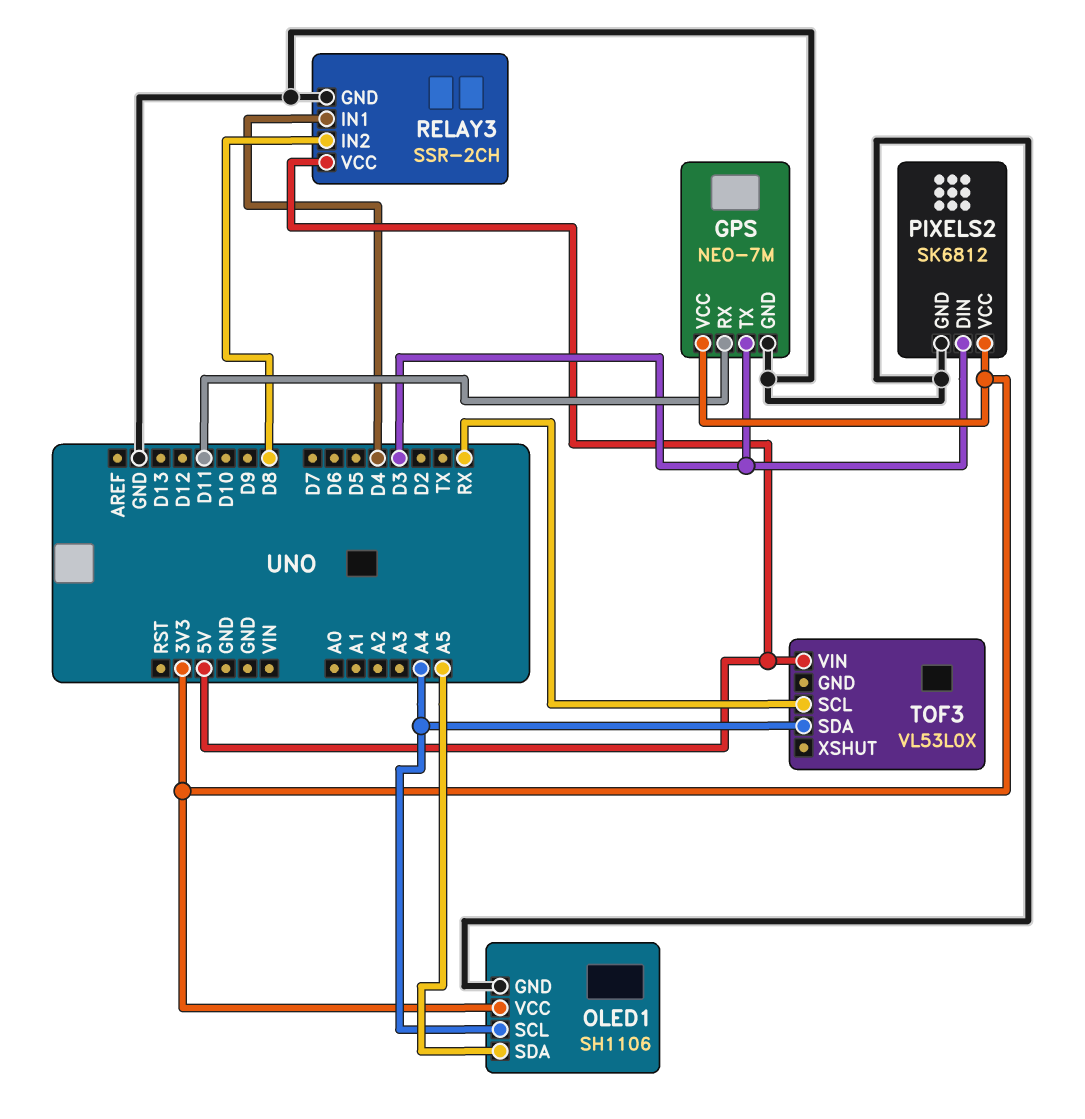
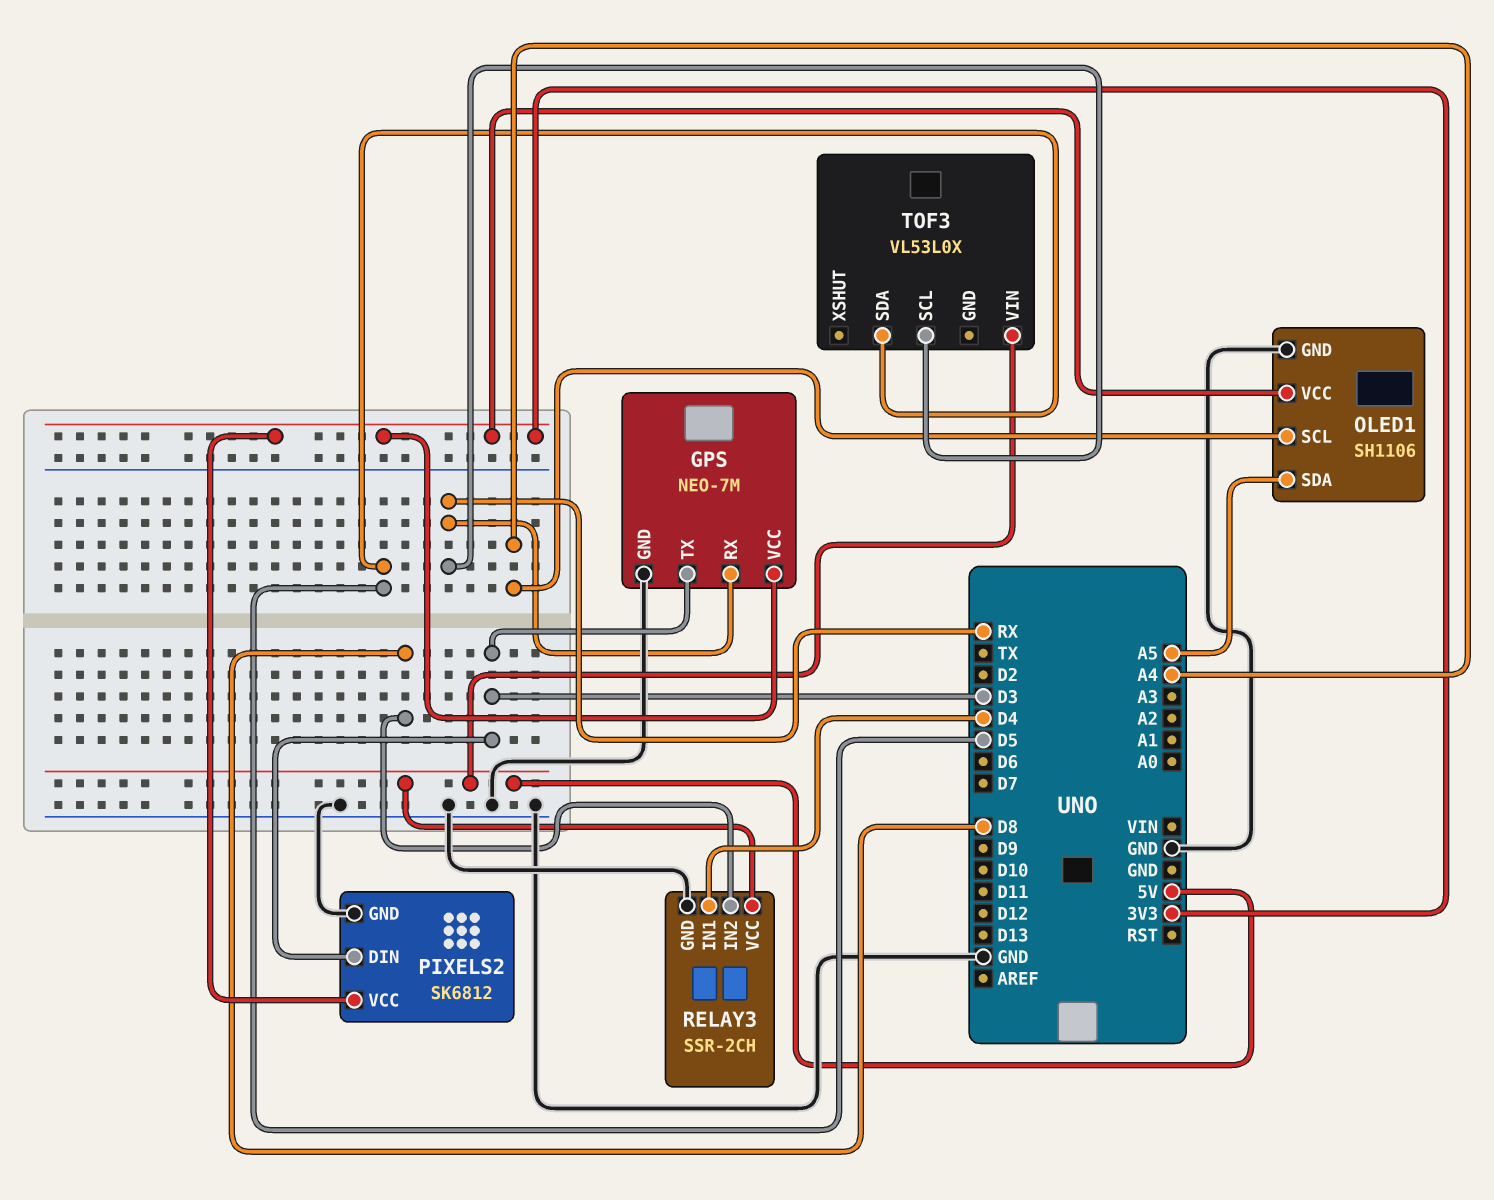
GPS pin RX: D11 -> RX
TOF3 pin SDA: A4 -> D5

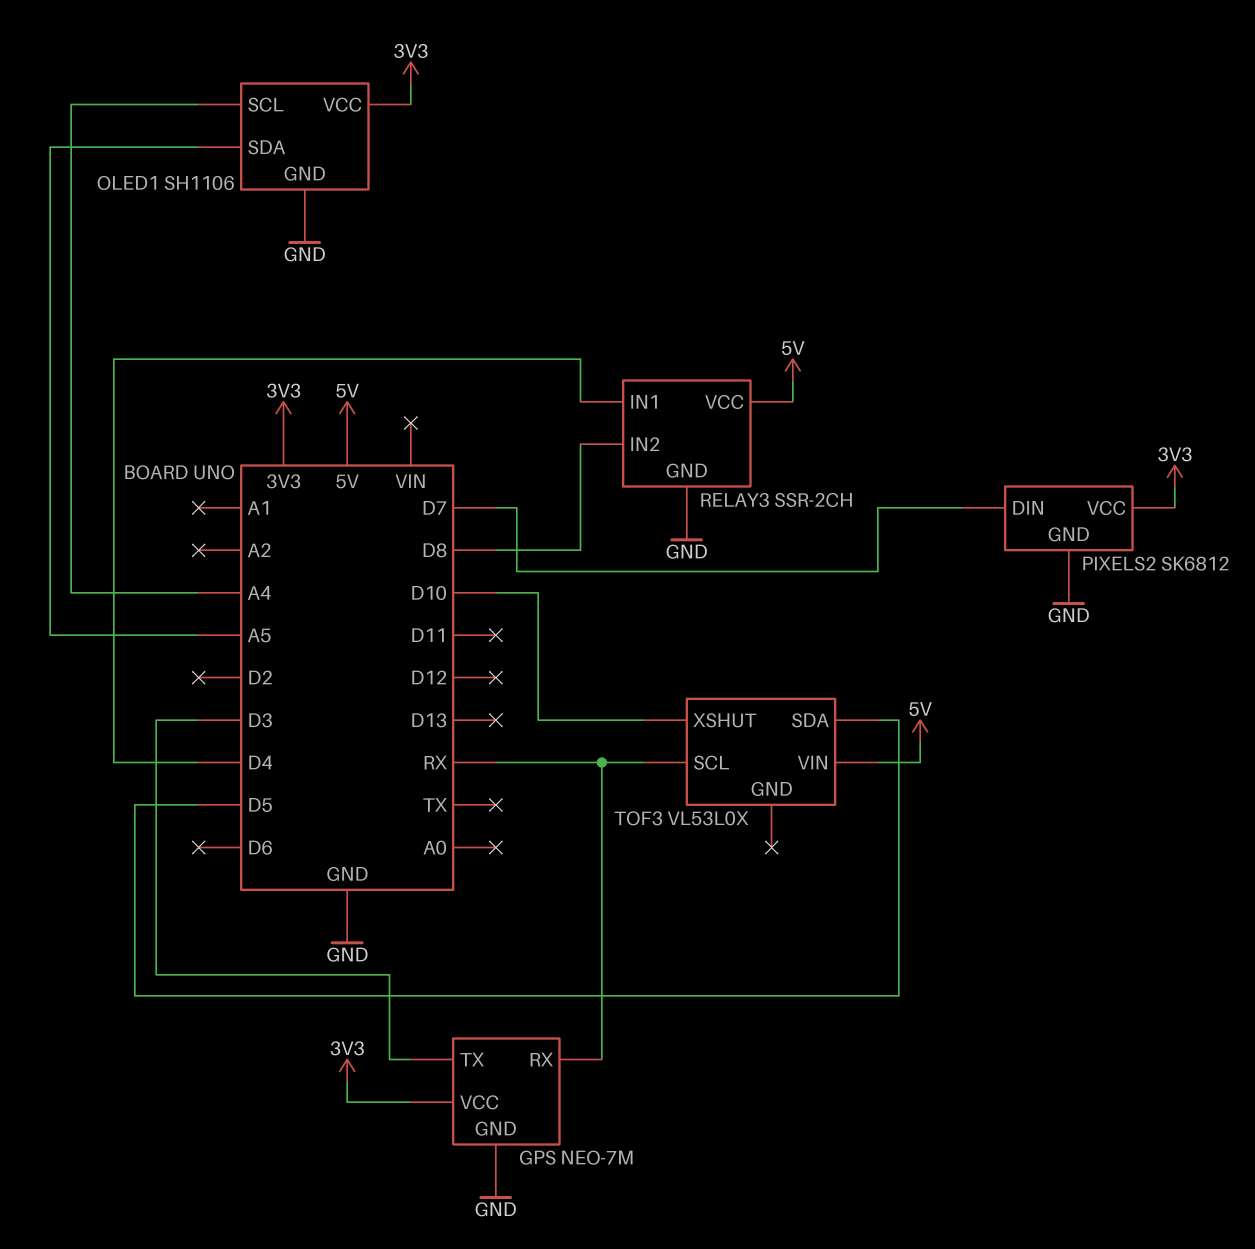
PIXELS2 pin DIN: D3 -> D7
TOF3 pin XSHUT: none -> D10

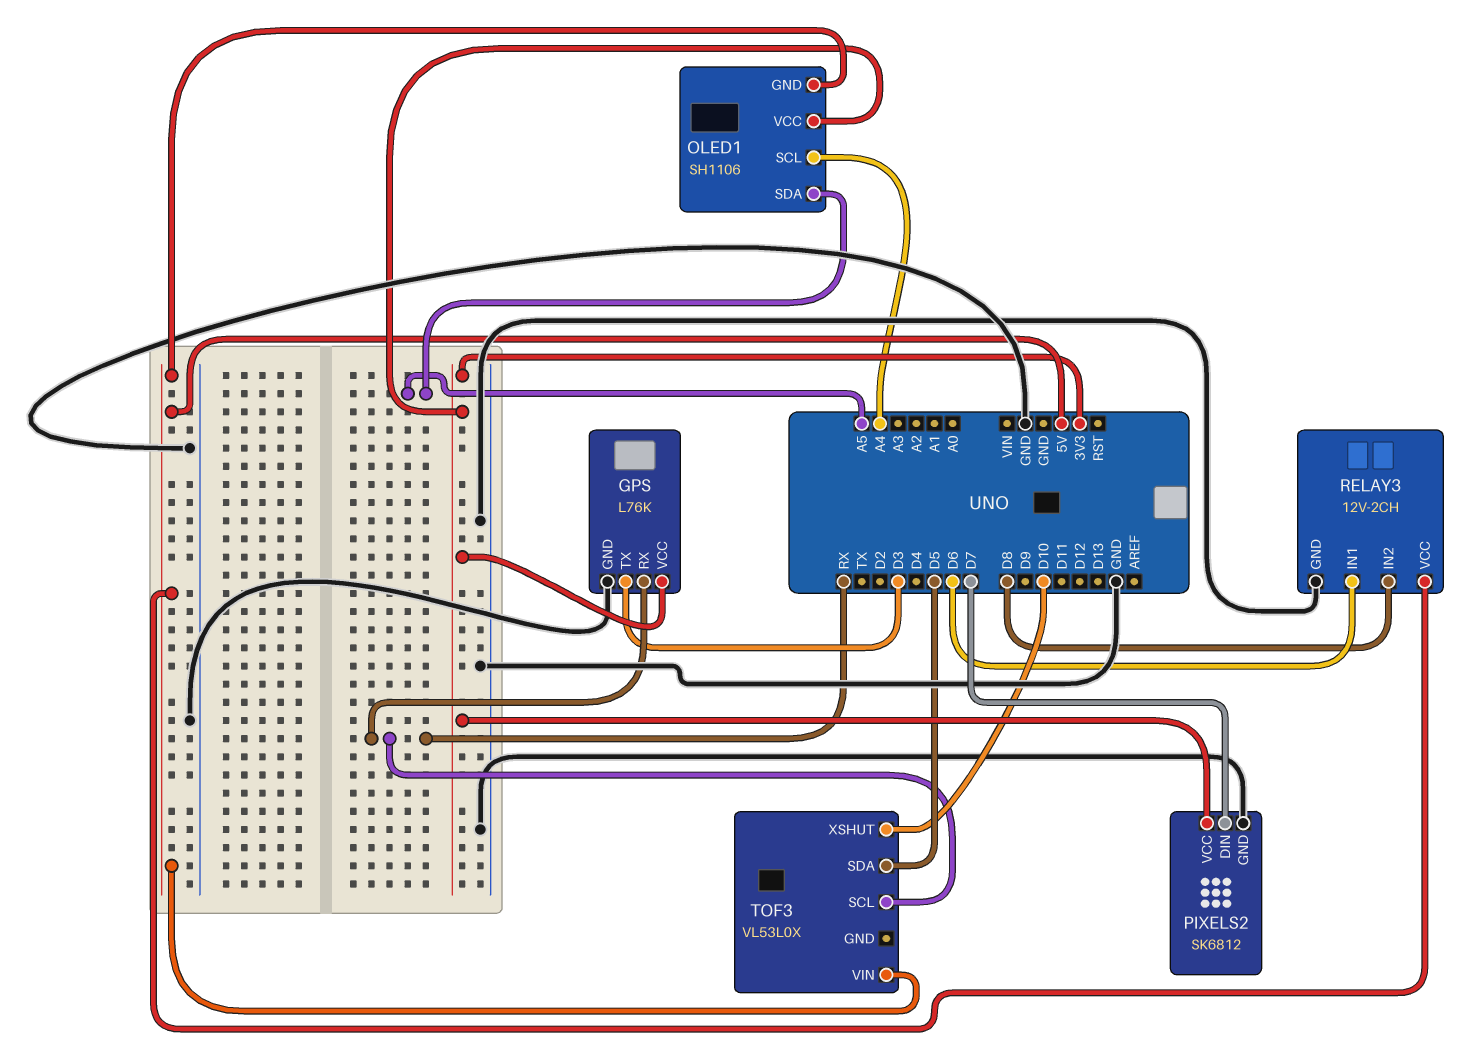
GPS: NEO-7M -> L76K
OLED1 pin GND: GND -> 5V
RELAY3: SSR-2CH -> 12V-2CH
RELAY3 pin IN1: D4 -> D6

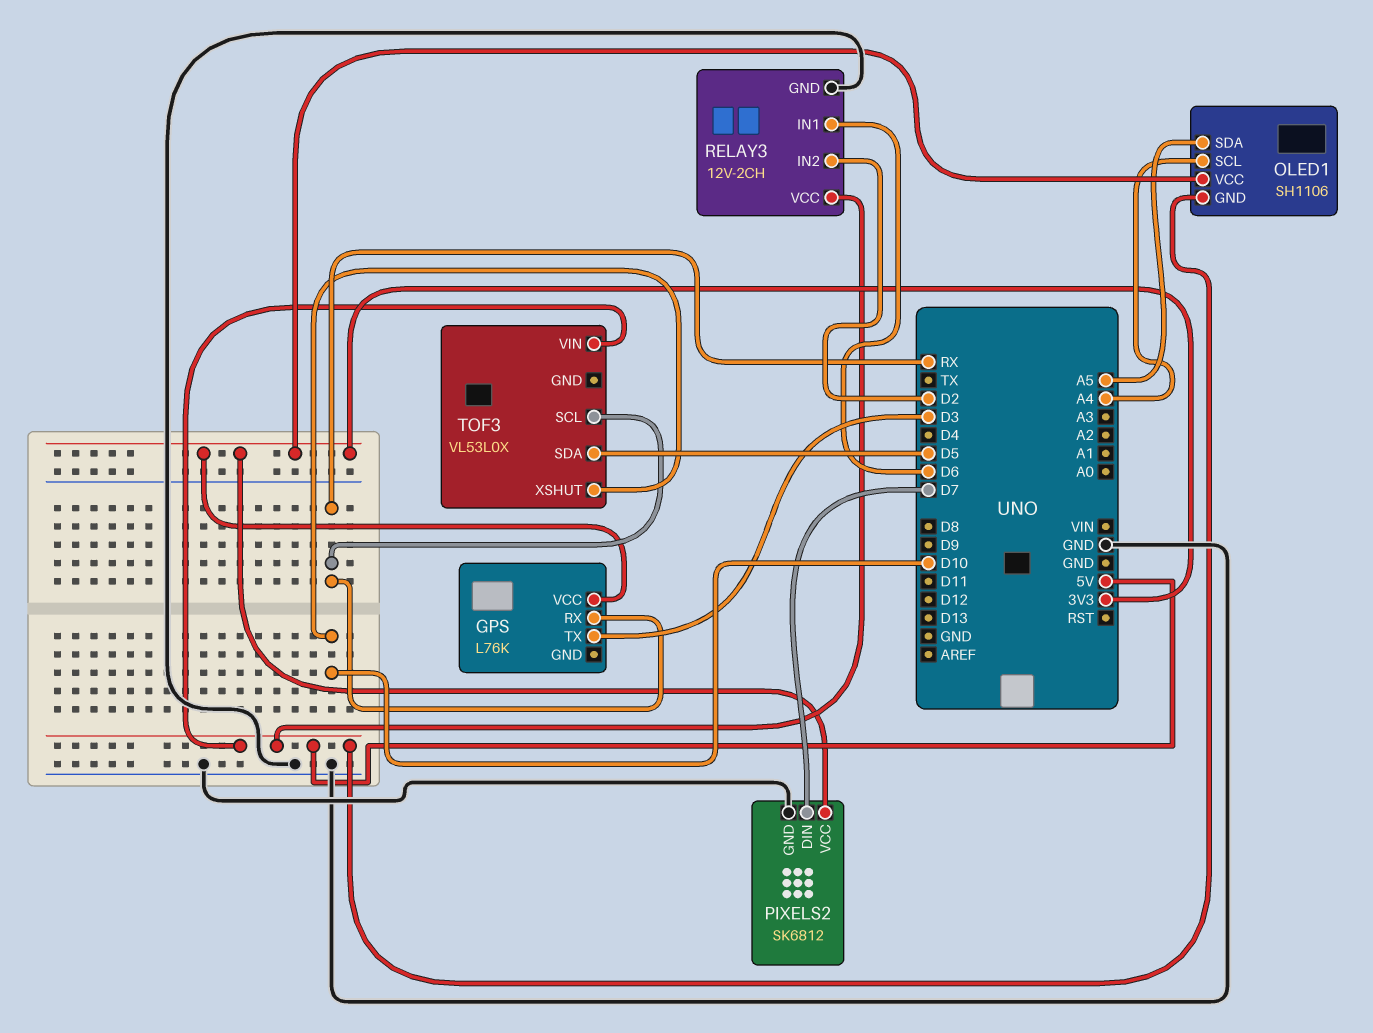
GPS pin GND: GND -> none
RELAY3 pin IN2: D8 -> D2

